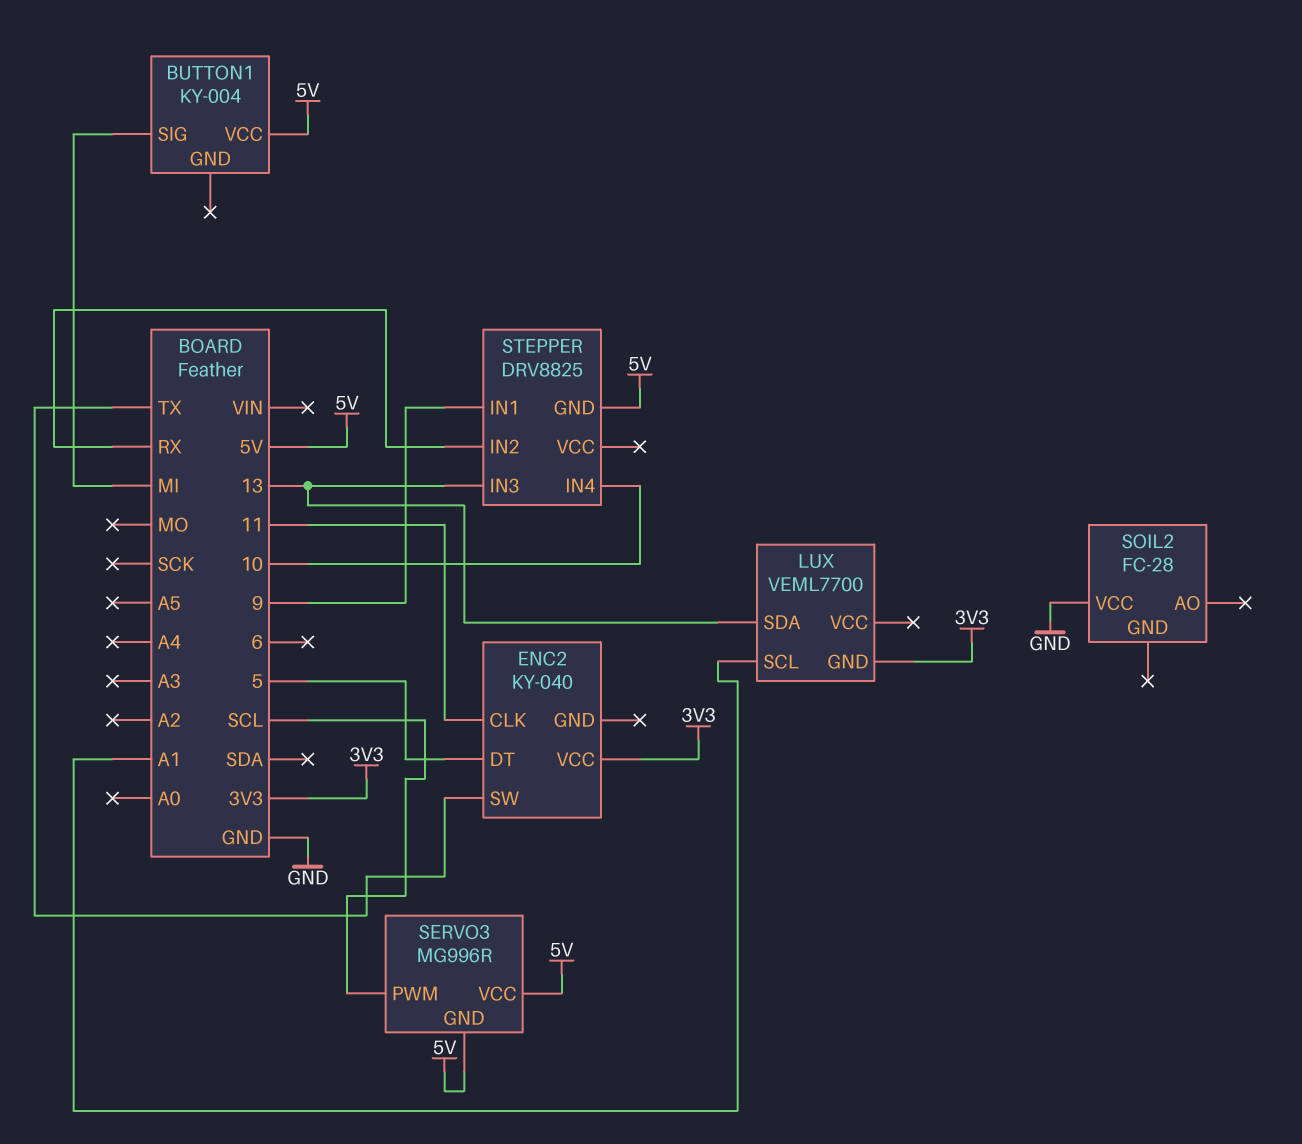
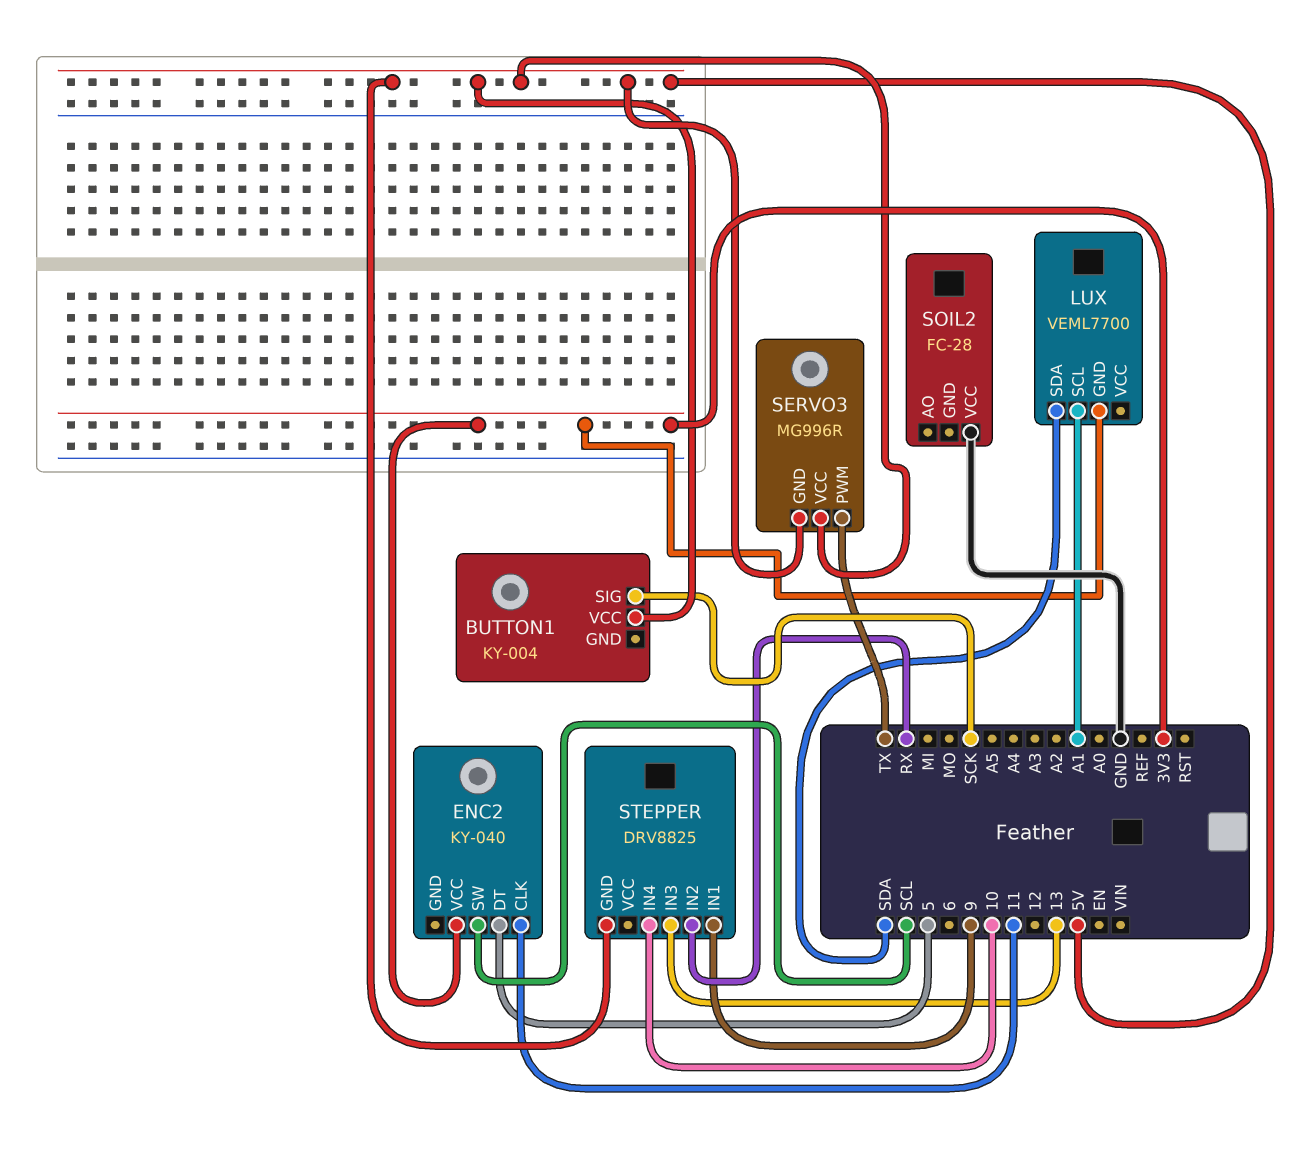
BUTTON1 pin SIG: MI -> SCK
ENC2 pin SW: TX -> SCL
LUX pin SDA: 13 -> SDA
SERVO3 pin PWM: SCL -> TX

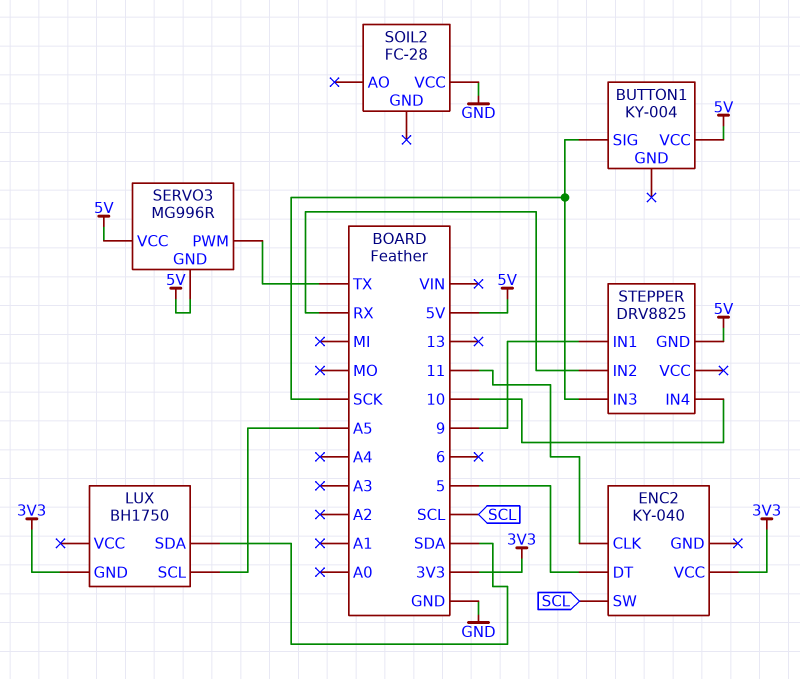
LUX: VEML7700 -> BH1750
LUX pin SCL: A1 -> A5
STEPPER pin IN3: 13 -> SCK

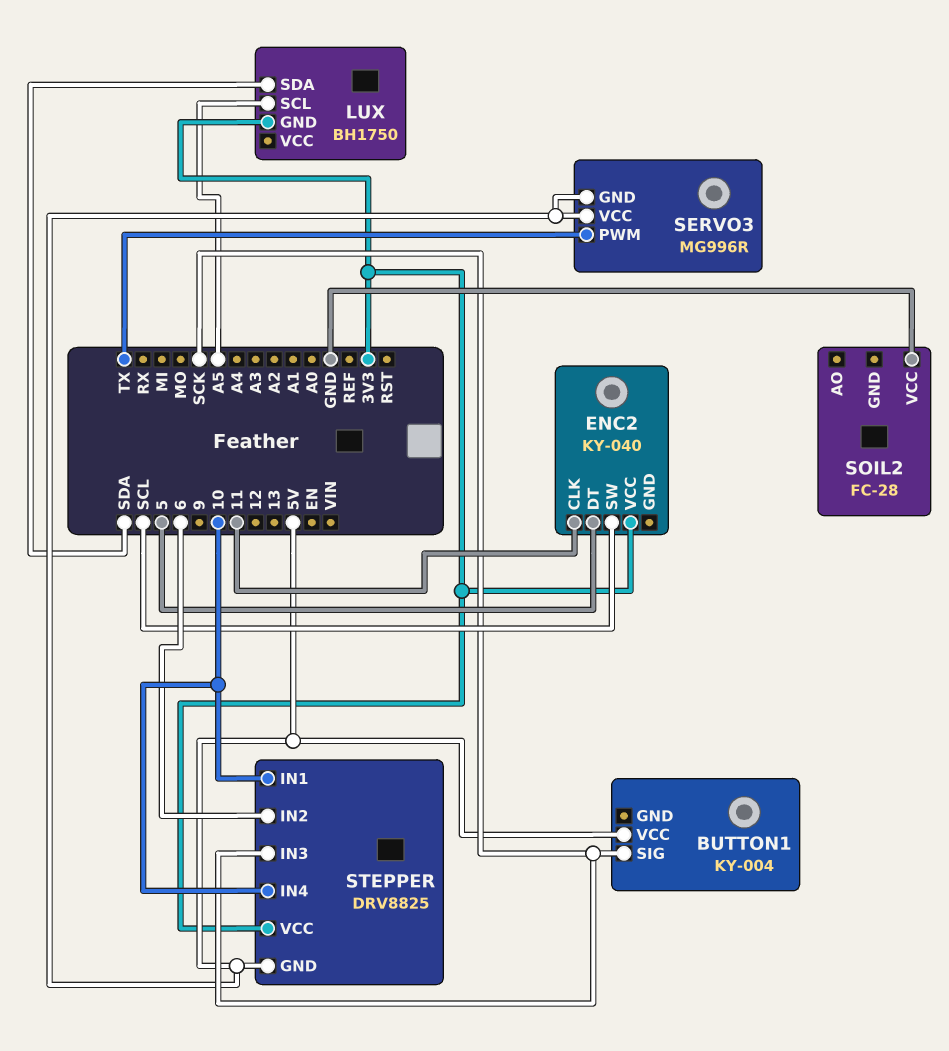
STEPPER pin IN1: 9 -> 10
STEPPER pin IN2: RX -> 6
STEPPER pin VCC: none -> 3V3

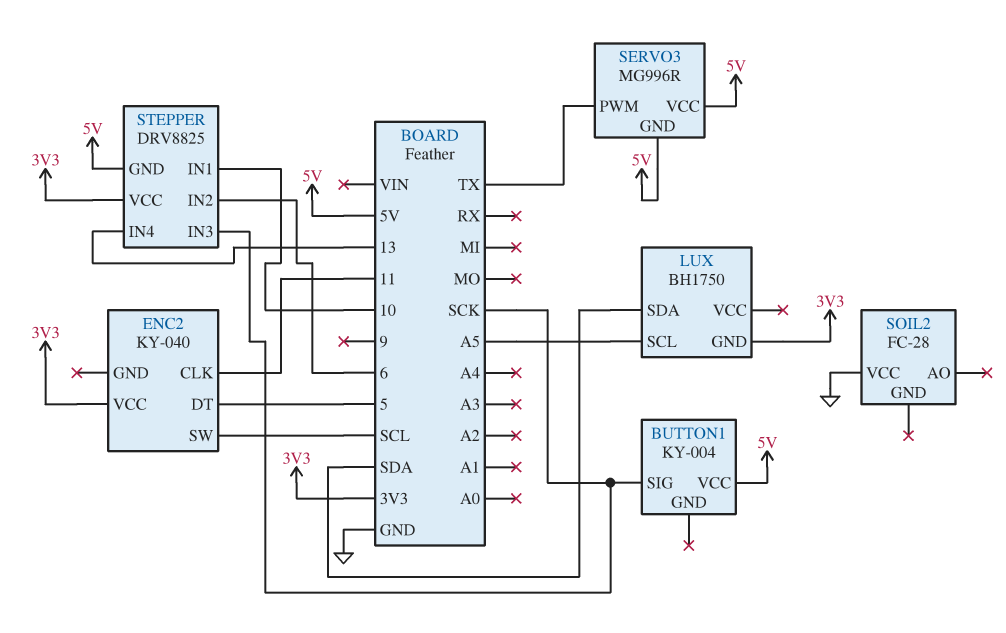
STEPPER pin IN4: 10 -> 13

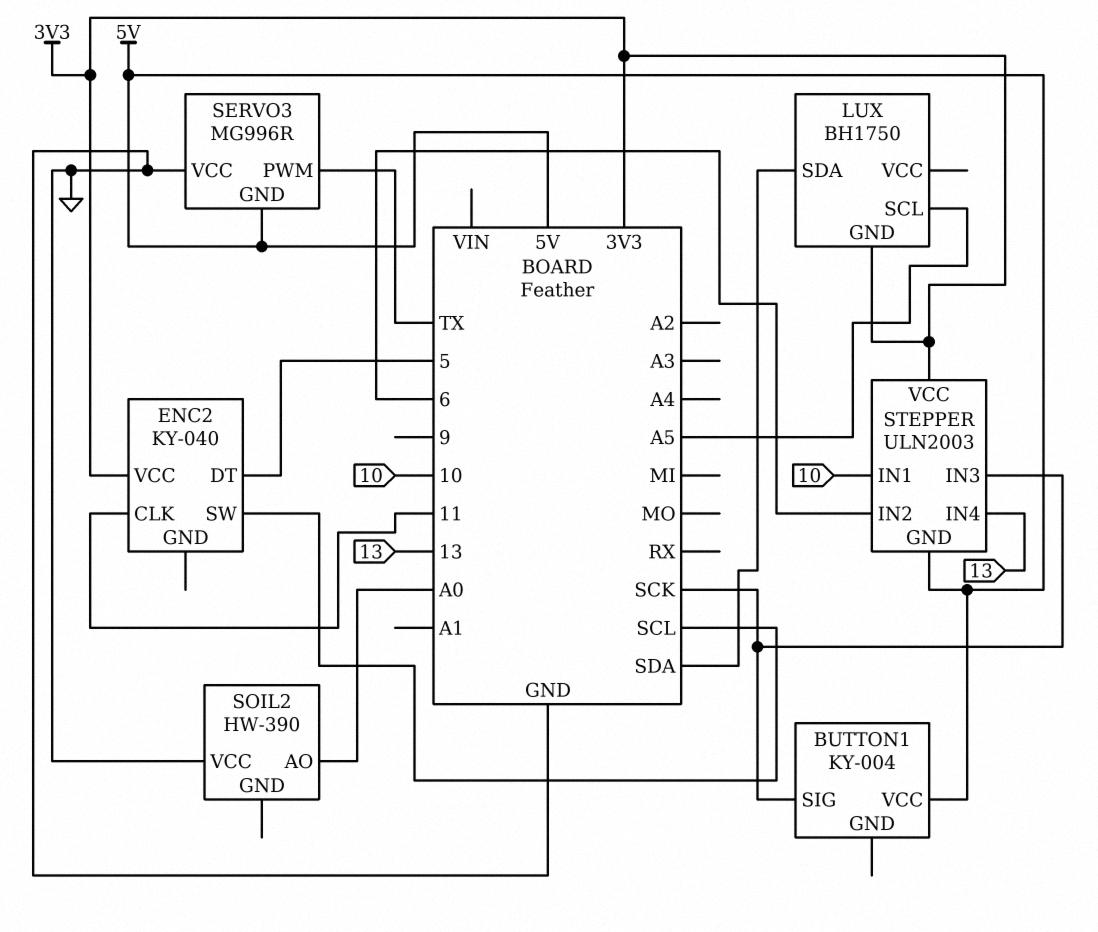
SERVO3 pin VCC: 5V -> GND
SOIL2: FC-28 -> HW-390
SOIL2 pin AO: none -> A0
STEPPER: DRV8825 -> ULN2003

